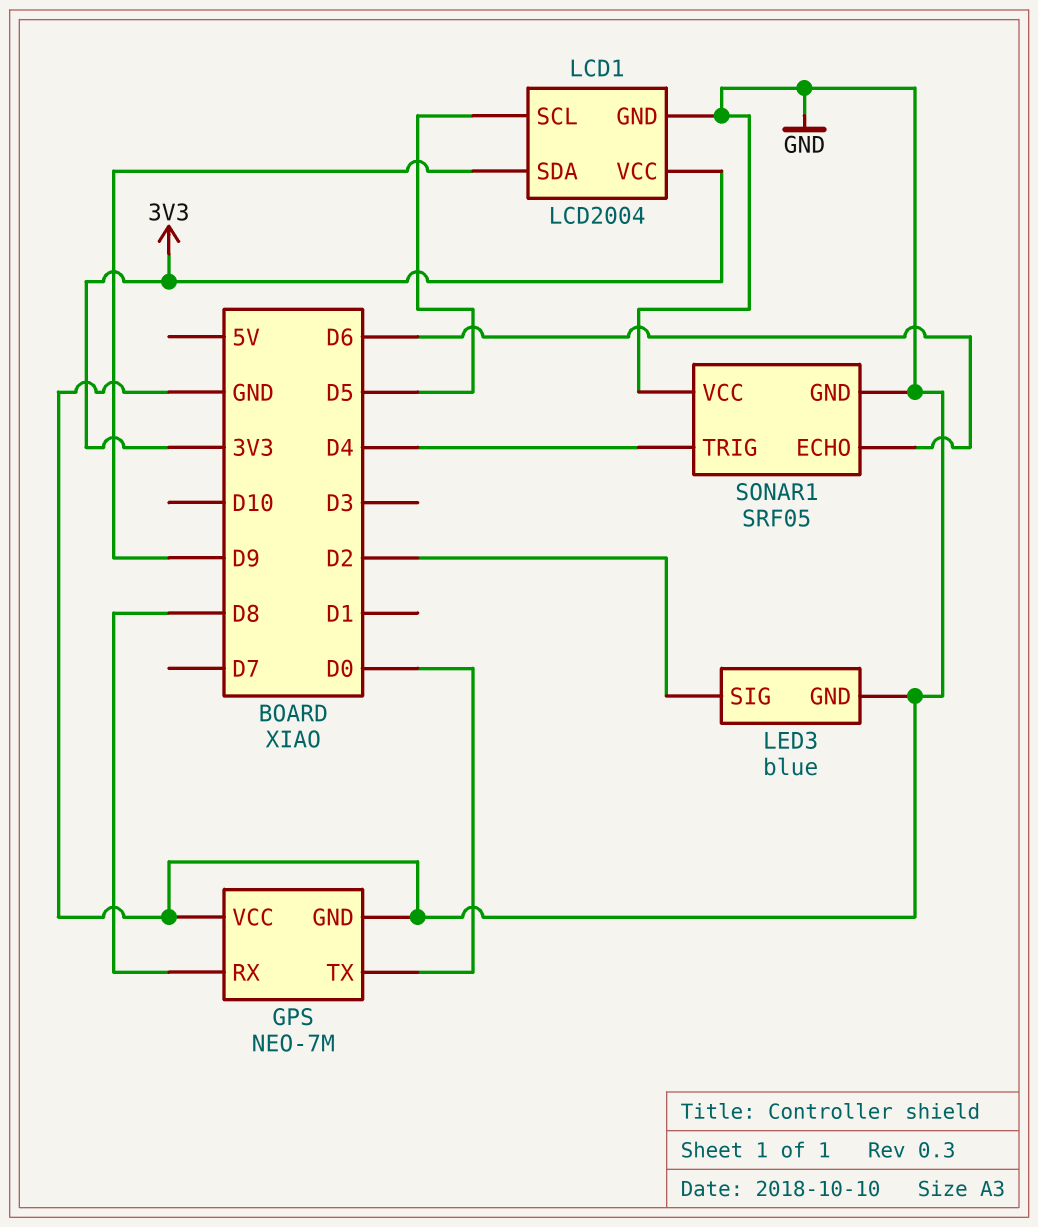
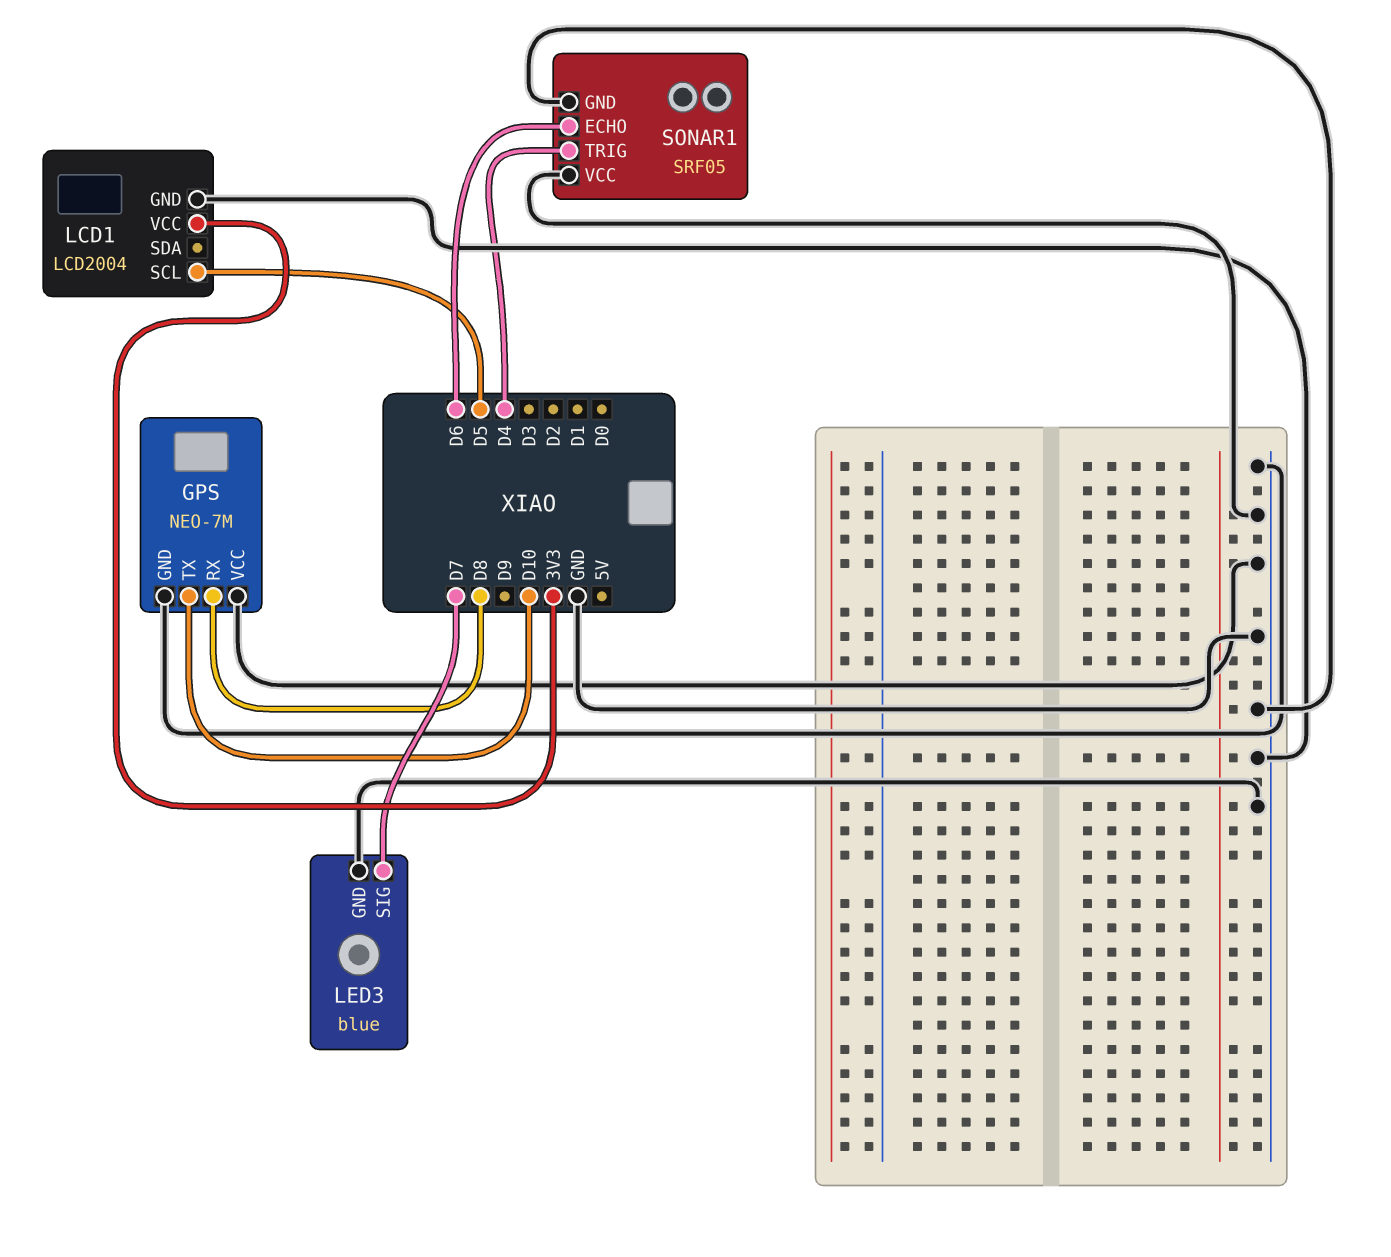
GPS pin TX: D0 -> D10
LCD1 pin SDA: D9 -> none
LED3 pin SIG: D2 -> D7

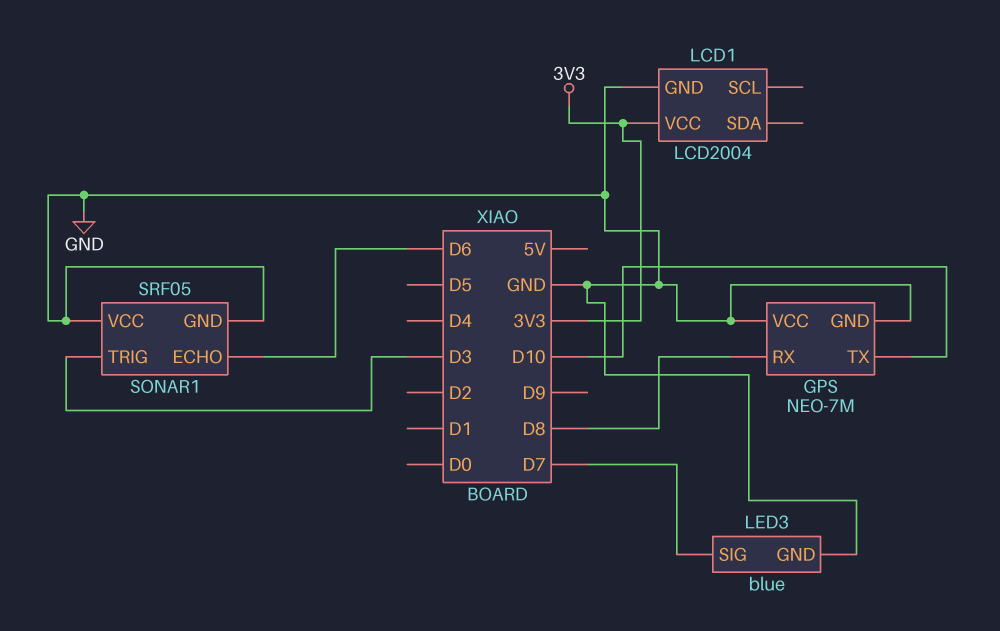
LCD1 pin SCL: D5 -> none
SONAR1 pin TRIG: D4 -> D3

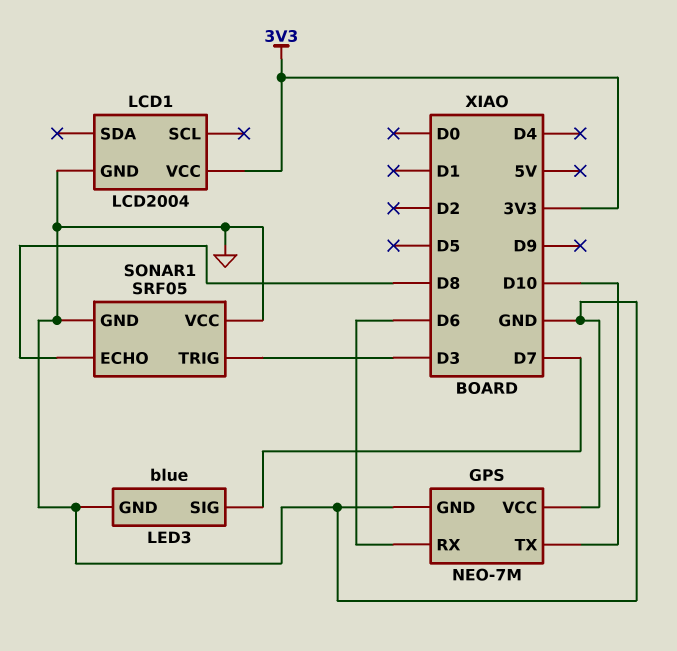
GPS pin RX: D8 -> D6
SONAR1 pin ECHO: D6 -> D8

